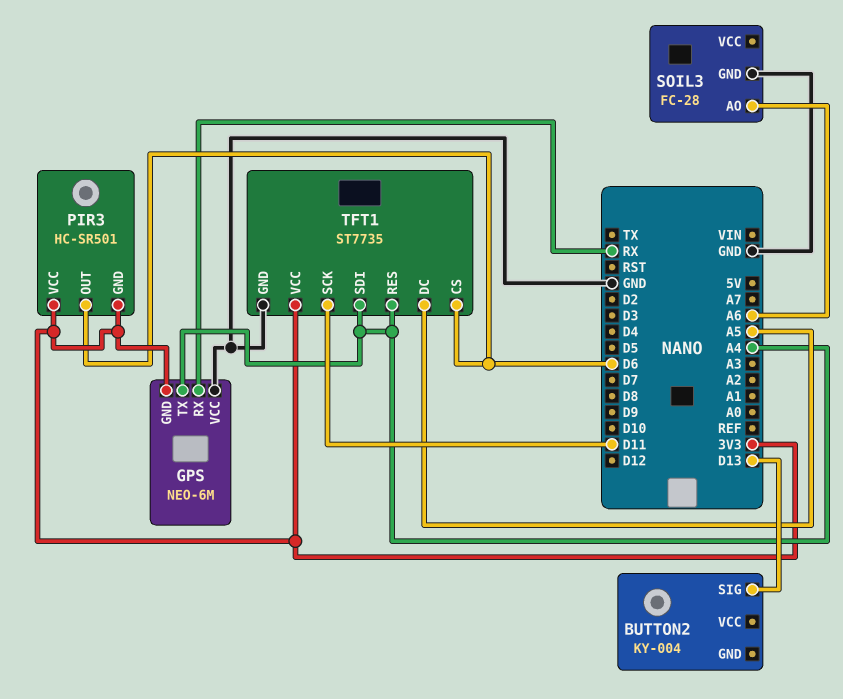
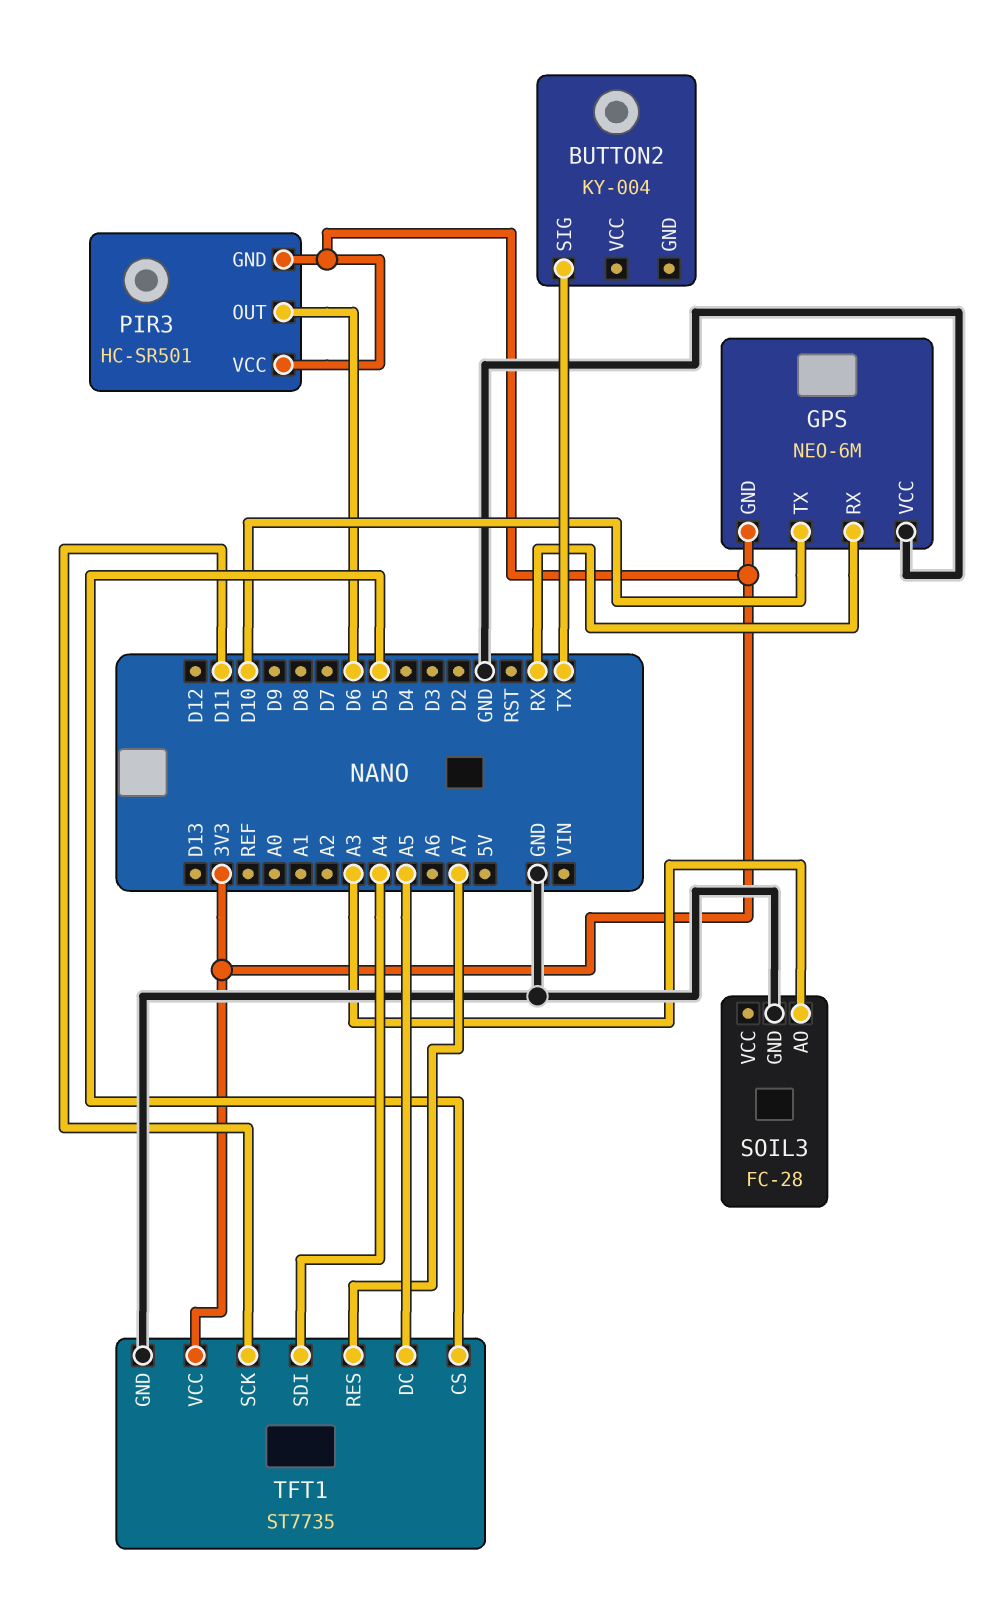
BUTTON2 pin SIG: D13 -> TX
GPS pin TX: A4 -> D10
SOIL3 pin AO: A6 -> A3
TFT1 pin CS: D6 -> D5
TFT1 pin RES: A4 -> A7

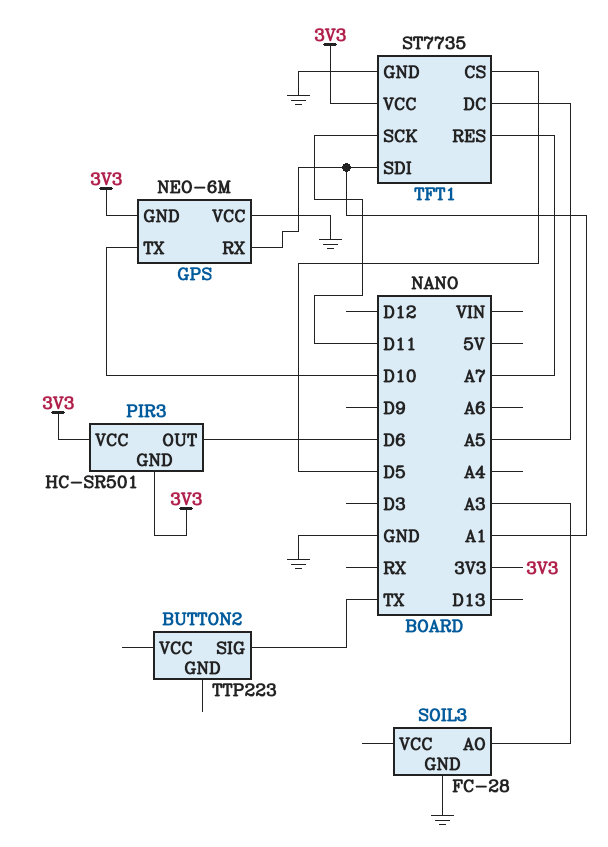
BUTTON2: KY-004 -> TTP223
GPS pin RX: RX -> A1
TFT1 pin SDI: A4 -> A1

